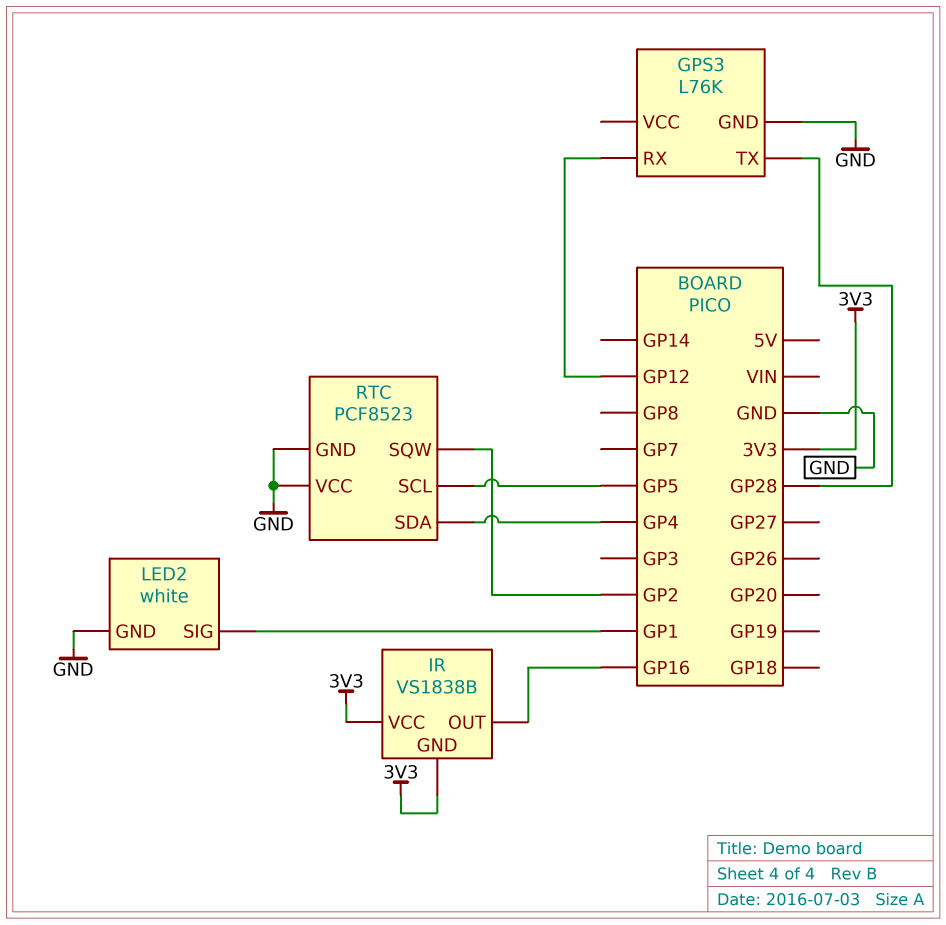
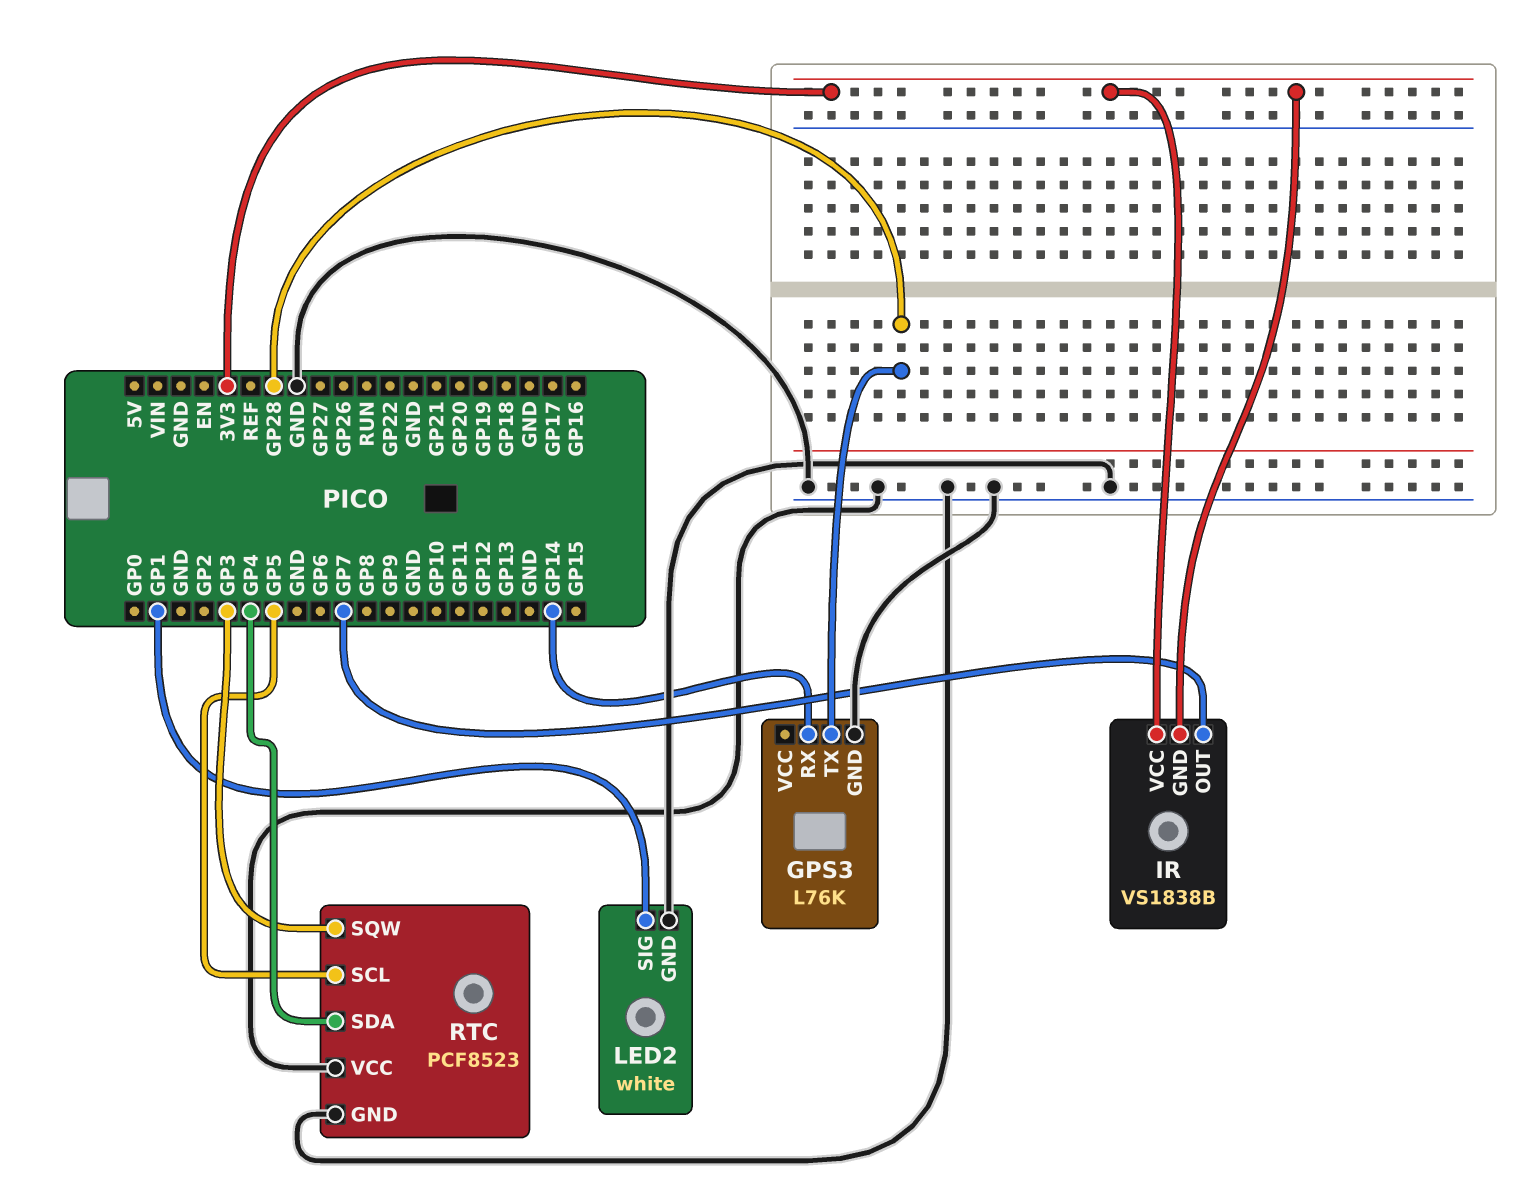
GPS3 pin RX: GP12 -> GP14
IR pin OUT: GP16 -> GP7
RTC pin SQW: GP2 -> GP3

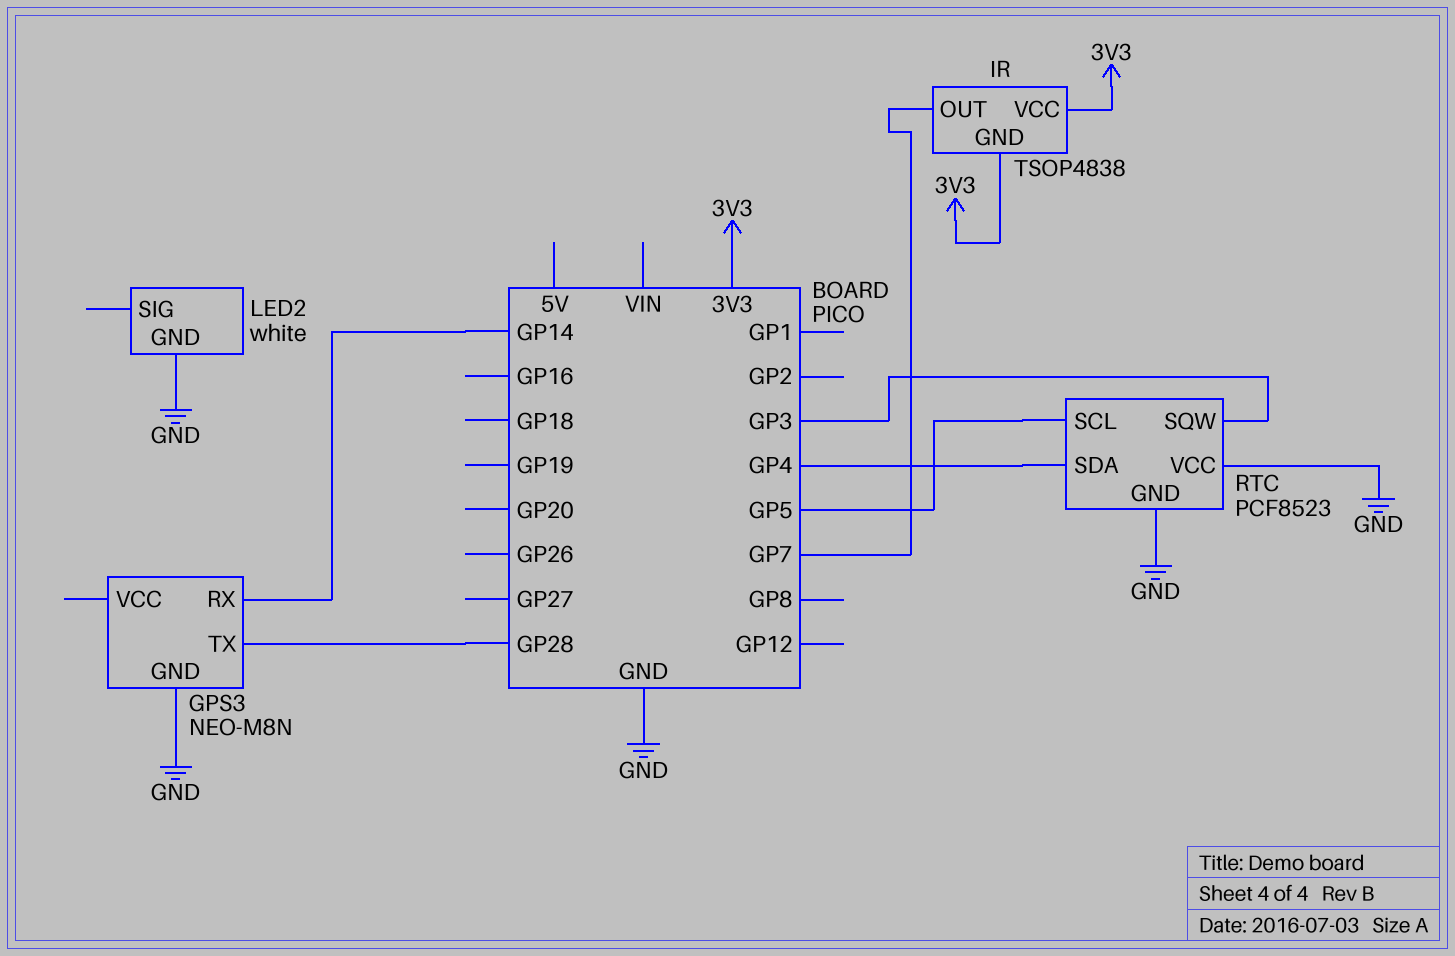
GPS3: L76K -> NEO-M8N
IR: VS1838B -> TSOP4838
LED2 pin SIG: GP1 -> none

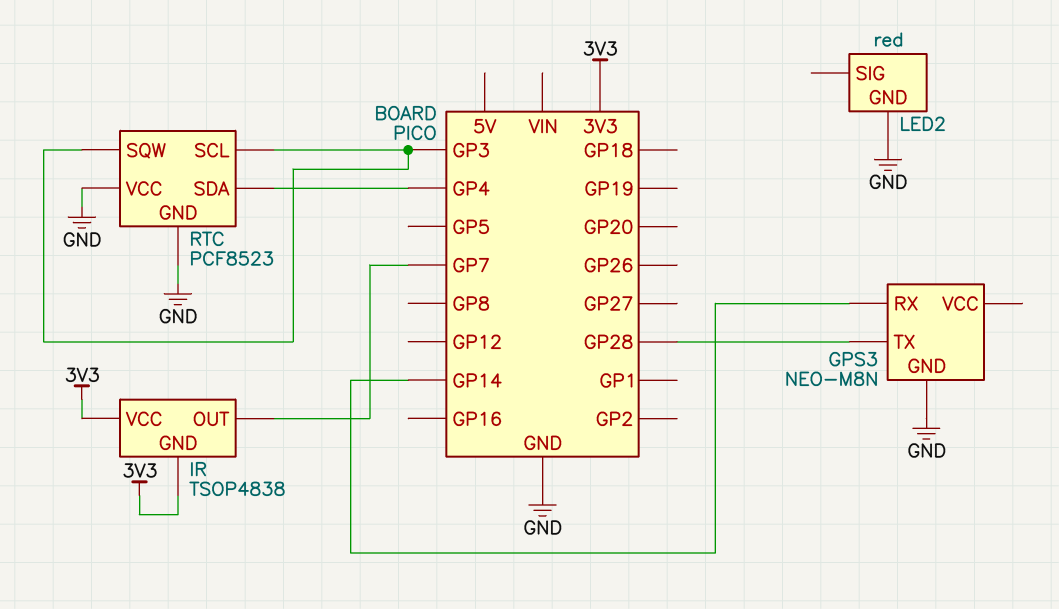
LED2: white -> red
RTC pin SCL: GP5 -> GP3

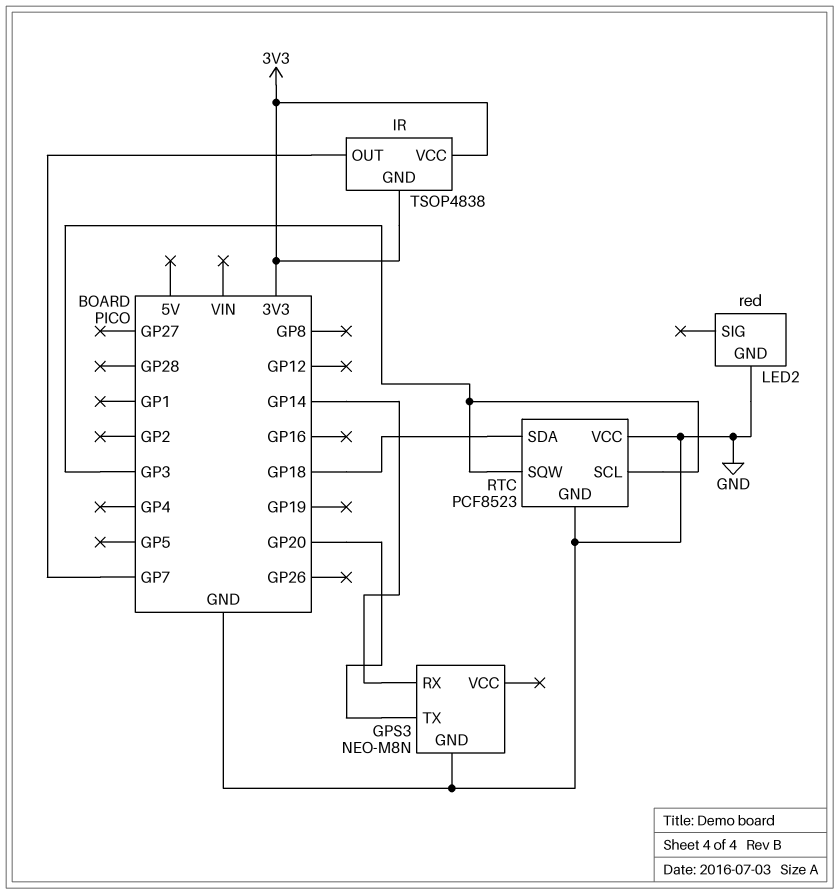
GPS3 pin TX: GP28 -> GP20
RTC pin SDA: GP4 -> GP18

